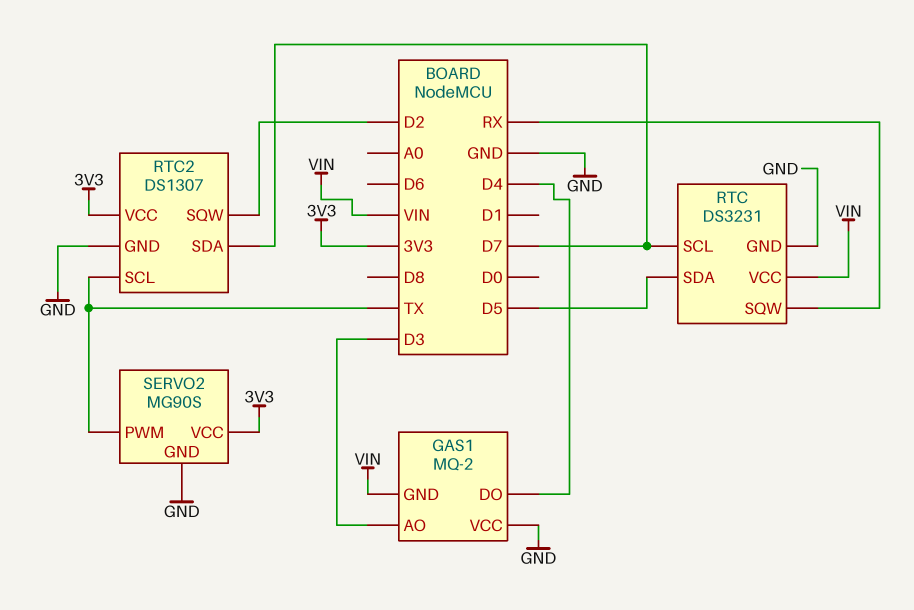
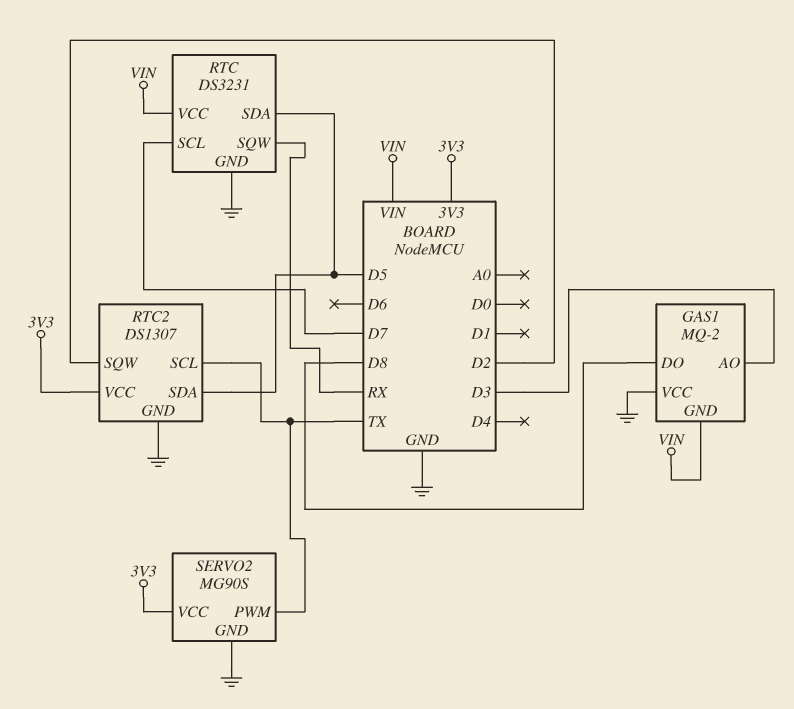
GAS1 pin DO: D4 -> D8
RTC2 pin SDA: D7 -> D5

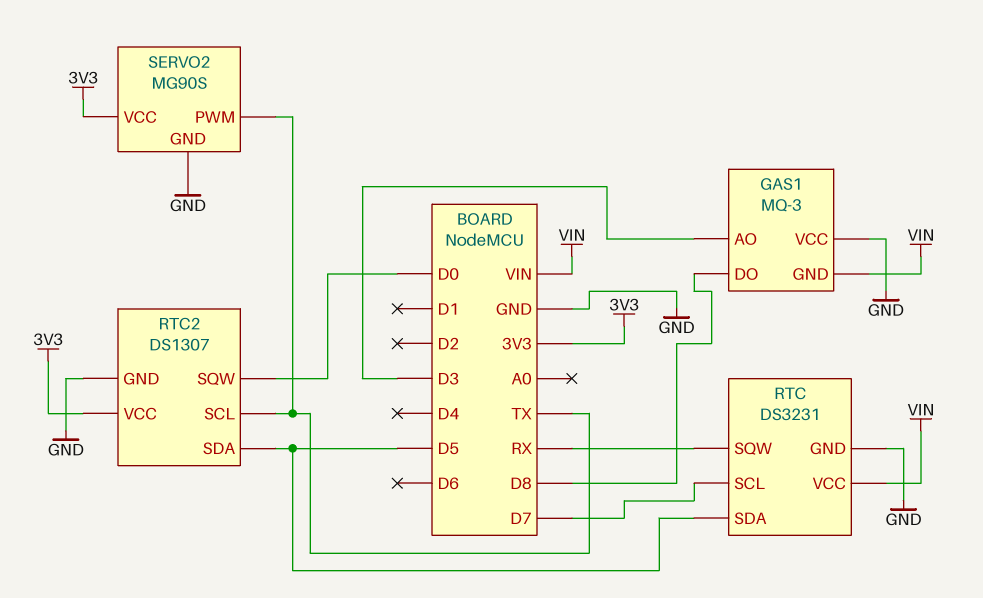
GAS1: MQ-2 -> MQ-3
RTC2 pin SQW: D2 -> D0

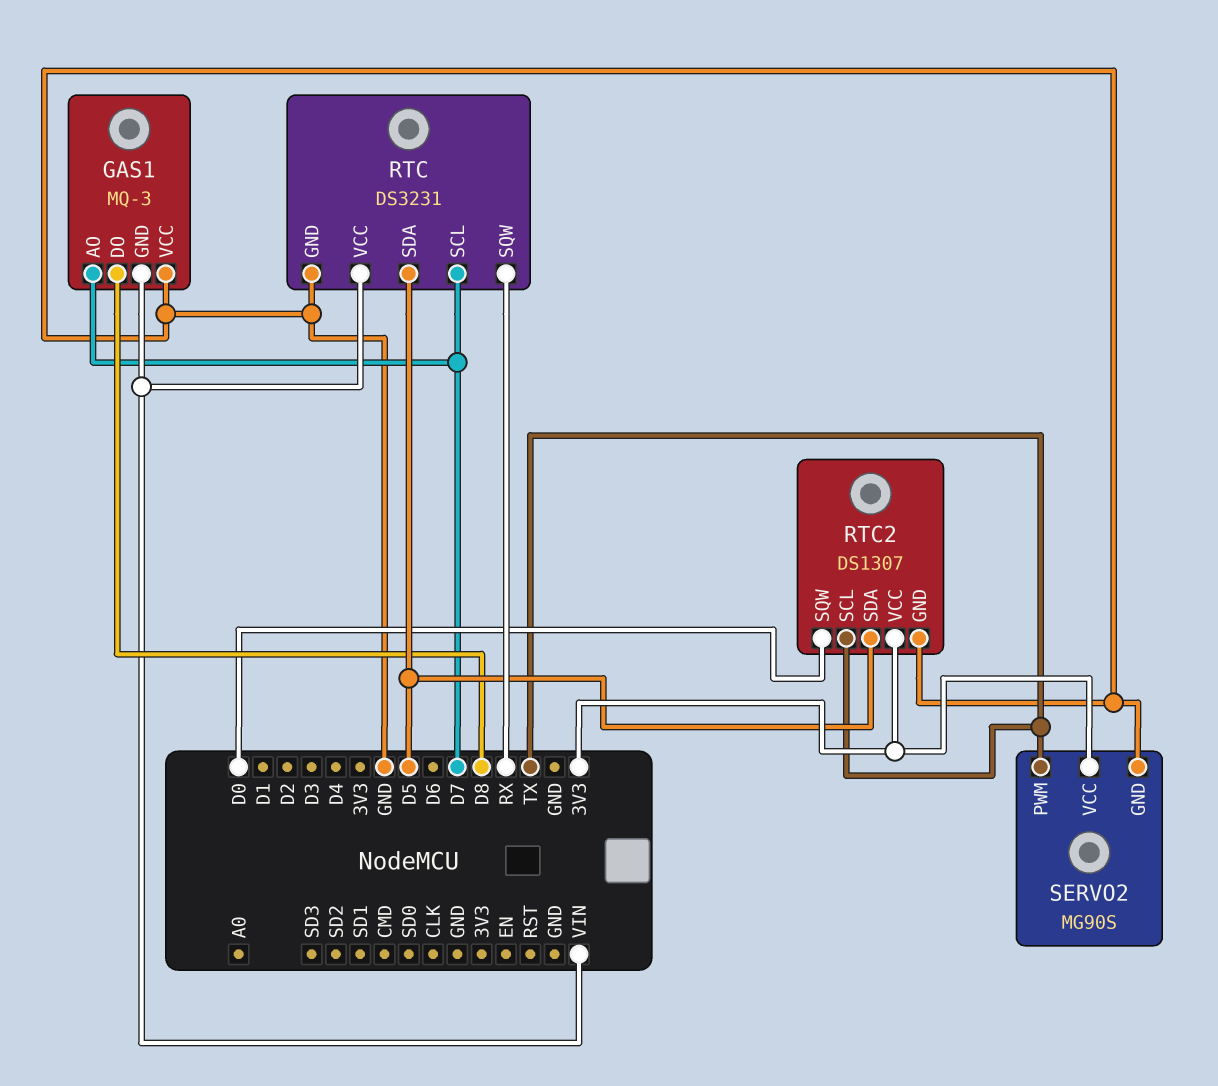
GAS1 pin AO: D3 -> D7

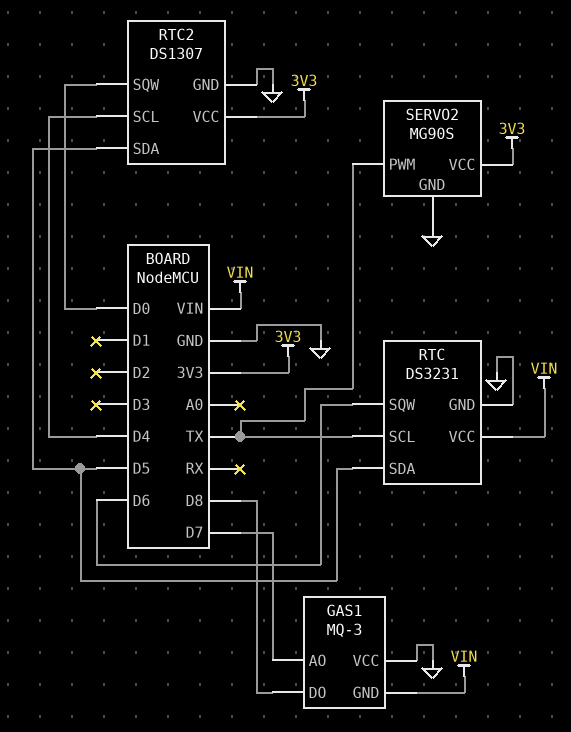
RTC pin SCL: D7 -> TX
RTC pin SQW: RX -> D6
RTC2 pin SCL: TX -> D4

